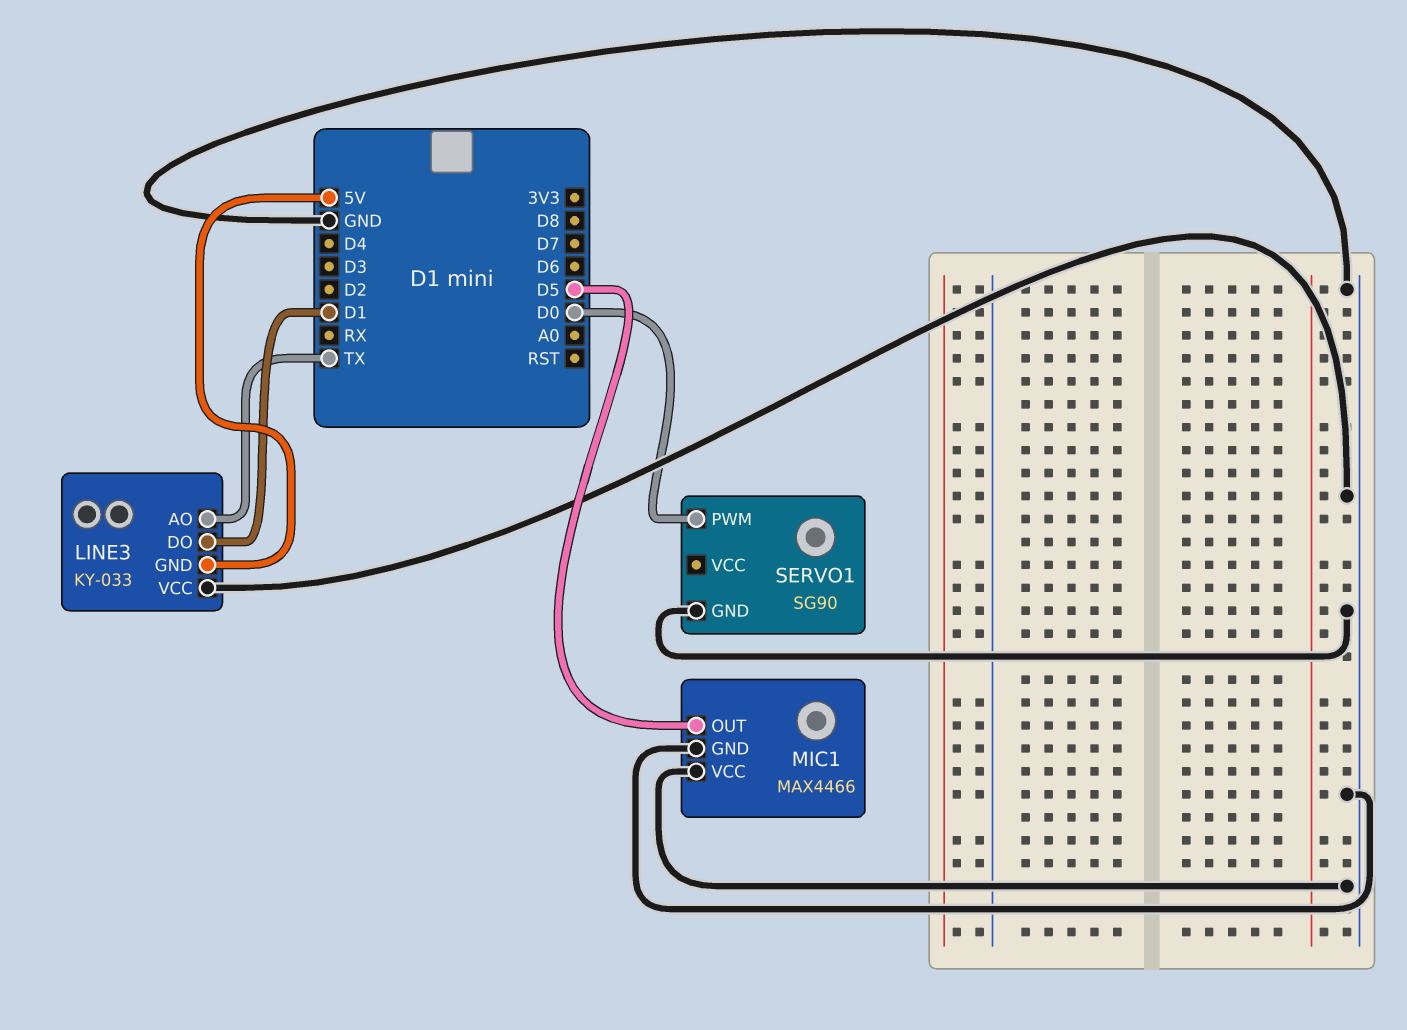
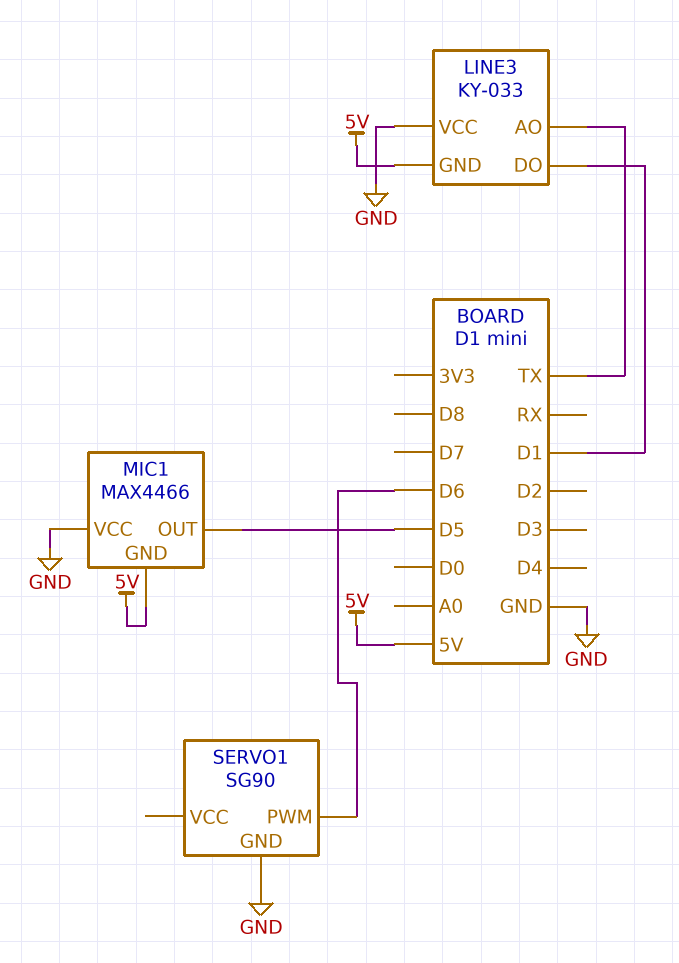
MIC1 pin GND: GND -> 5V
SERVO1 pin PWM: D0 -> D6

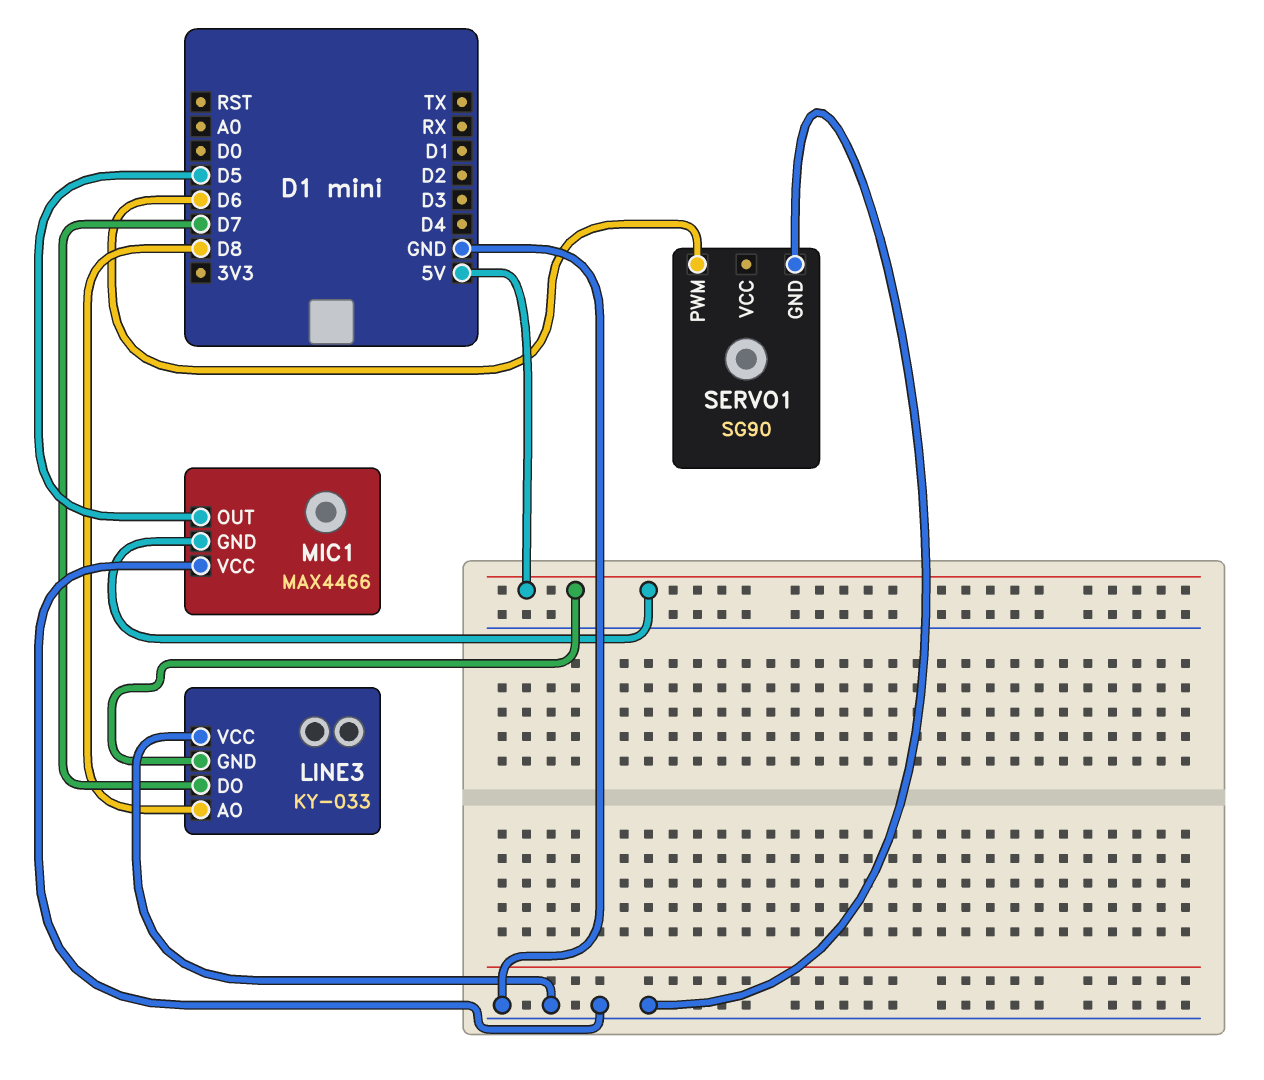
LINE3 pin AO: TX -> D8
LINE3 pin DO: D1 -> D7

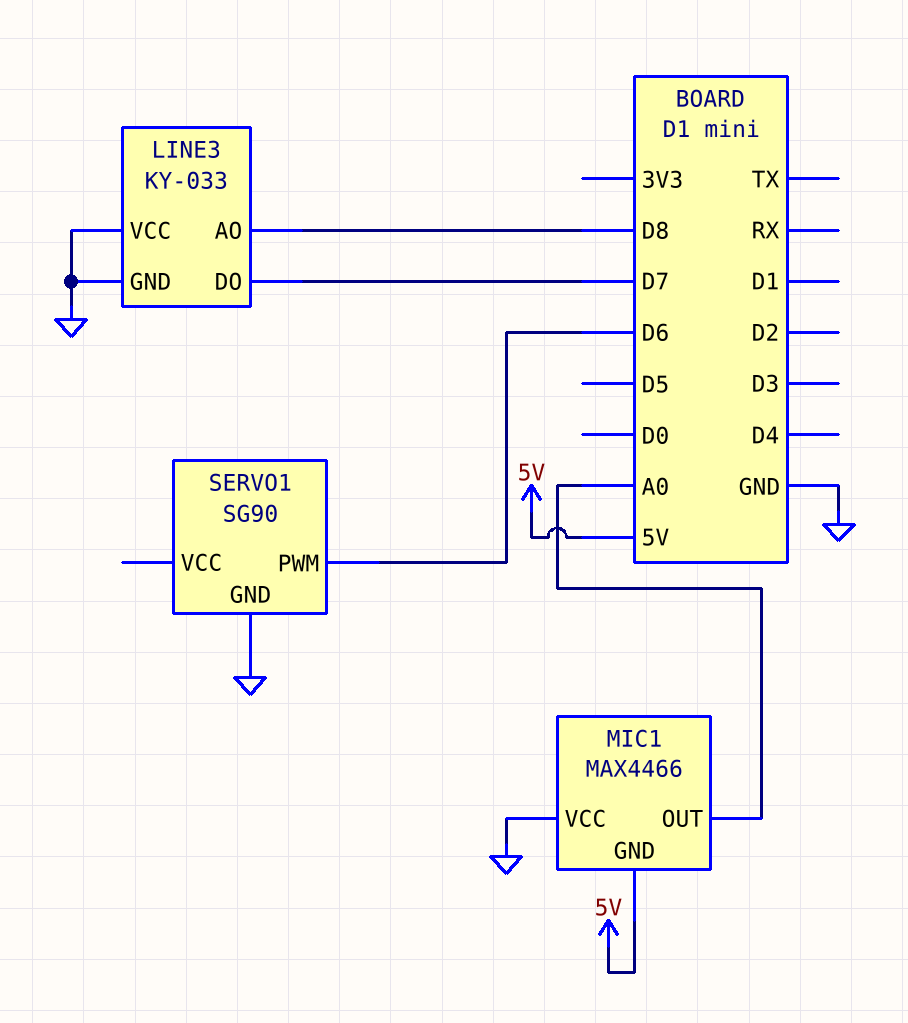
LINE3 pin GND: 5V -> GND
MIC1 pin OUT: D5 -> A0

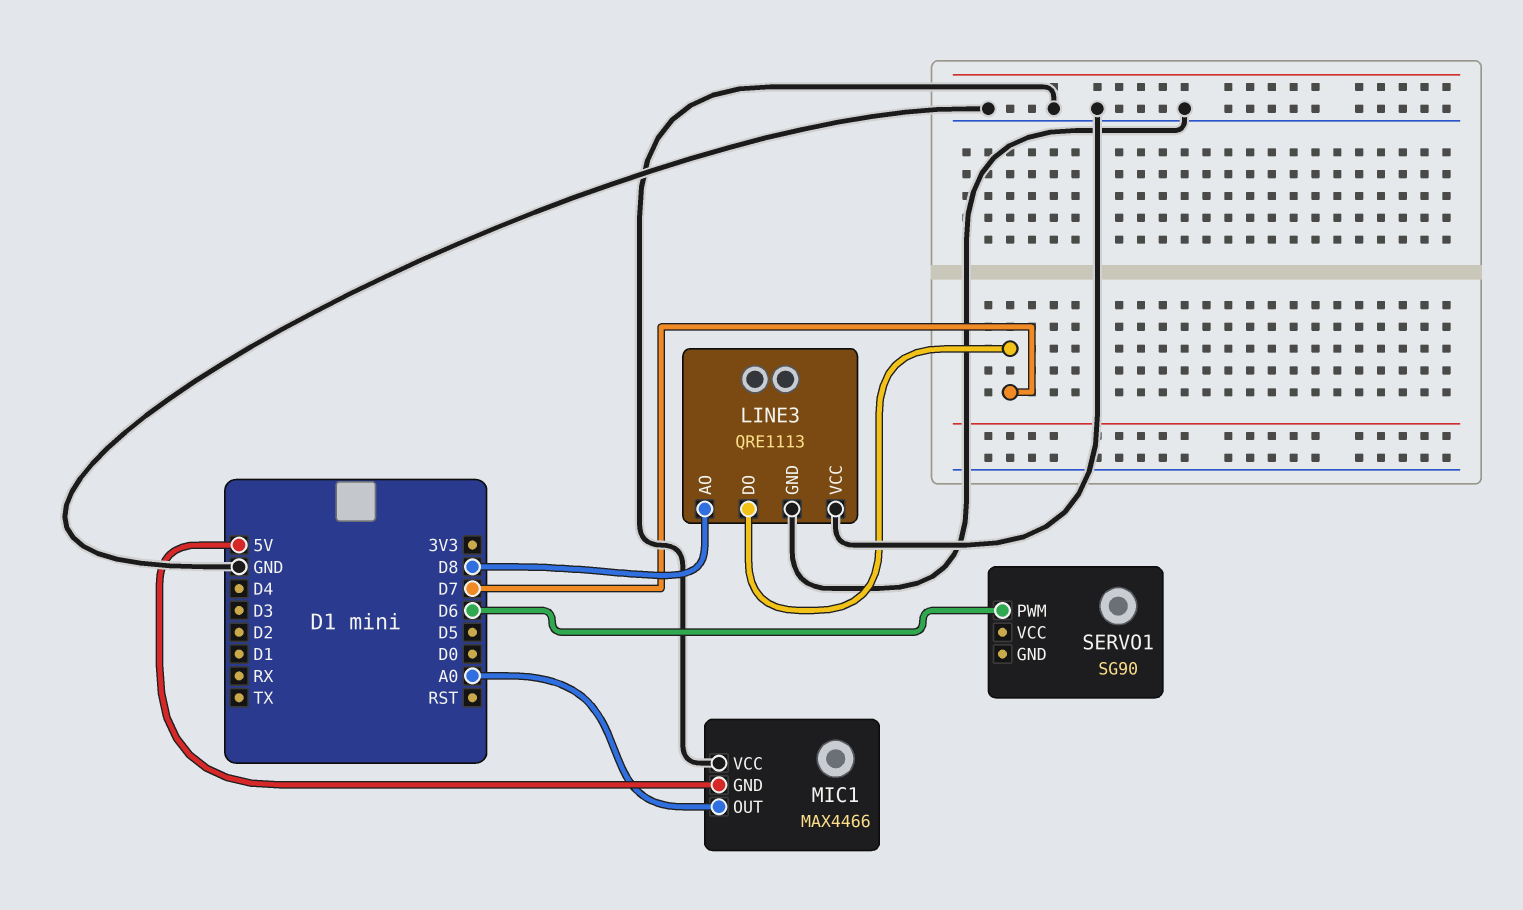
LINE3: KY-033 -> QRE1113
SERVO1 pin GND: GND -> none

